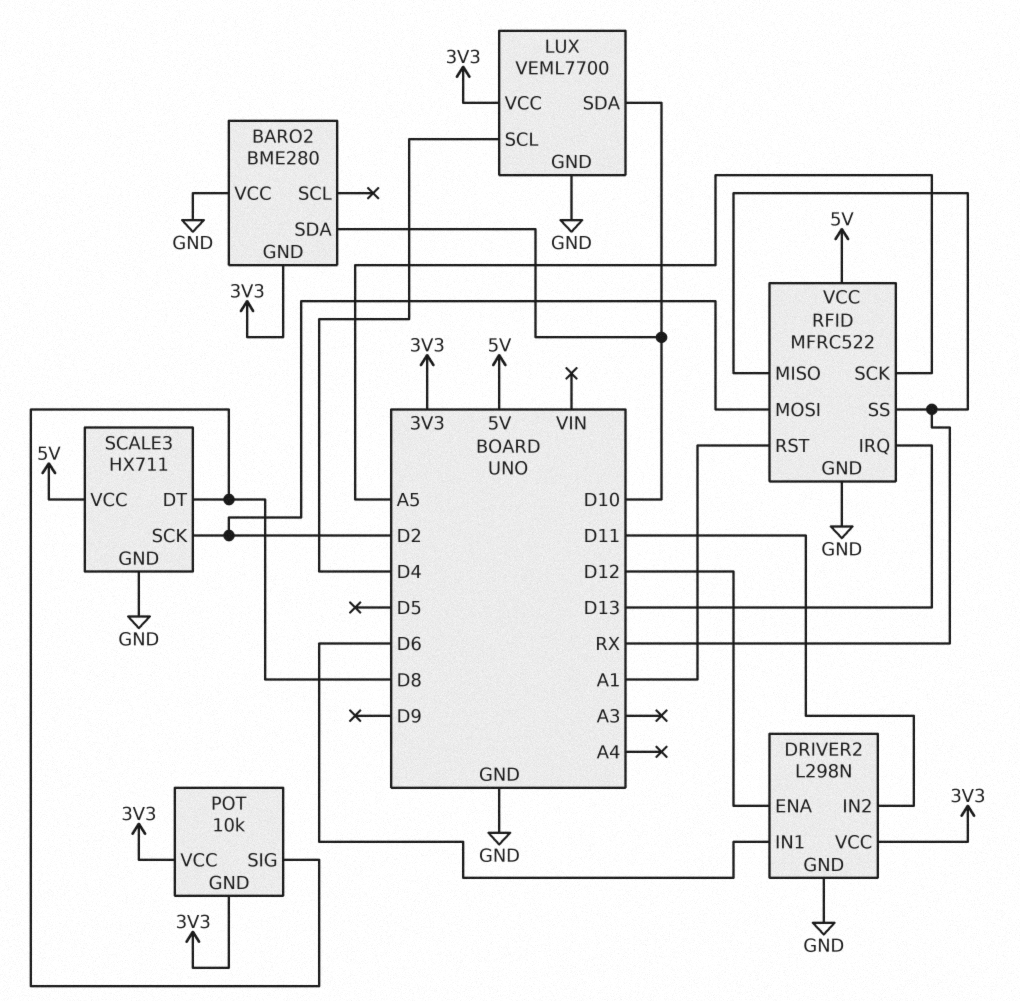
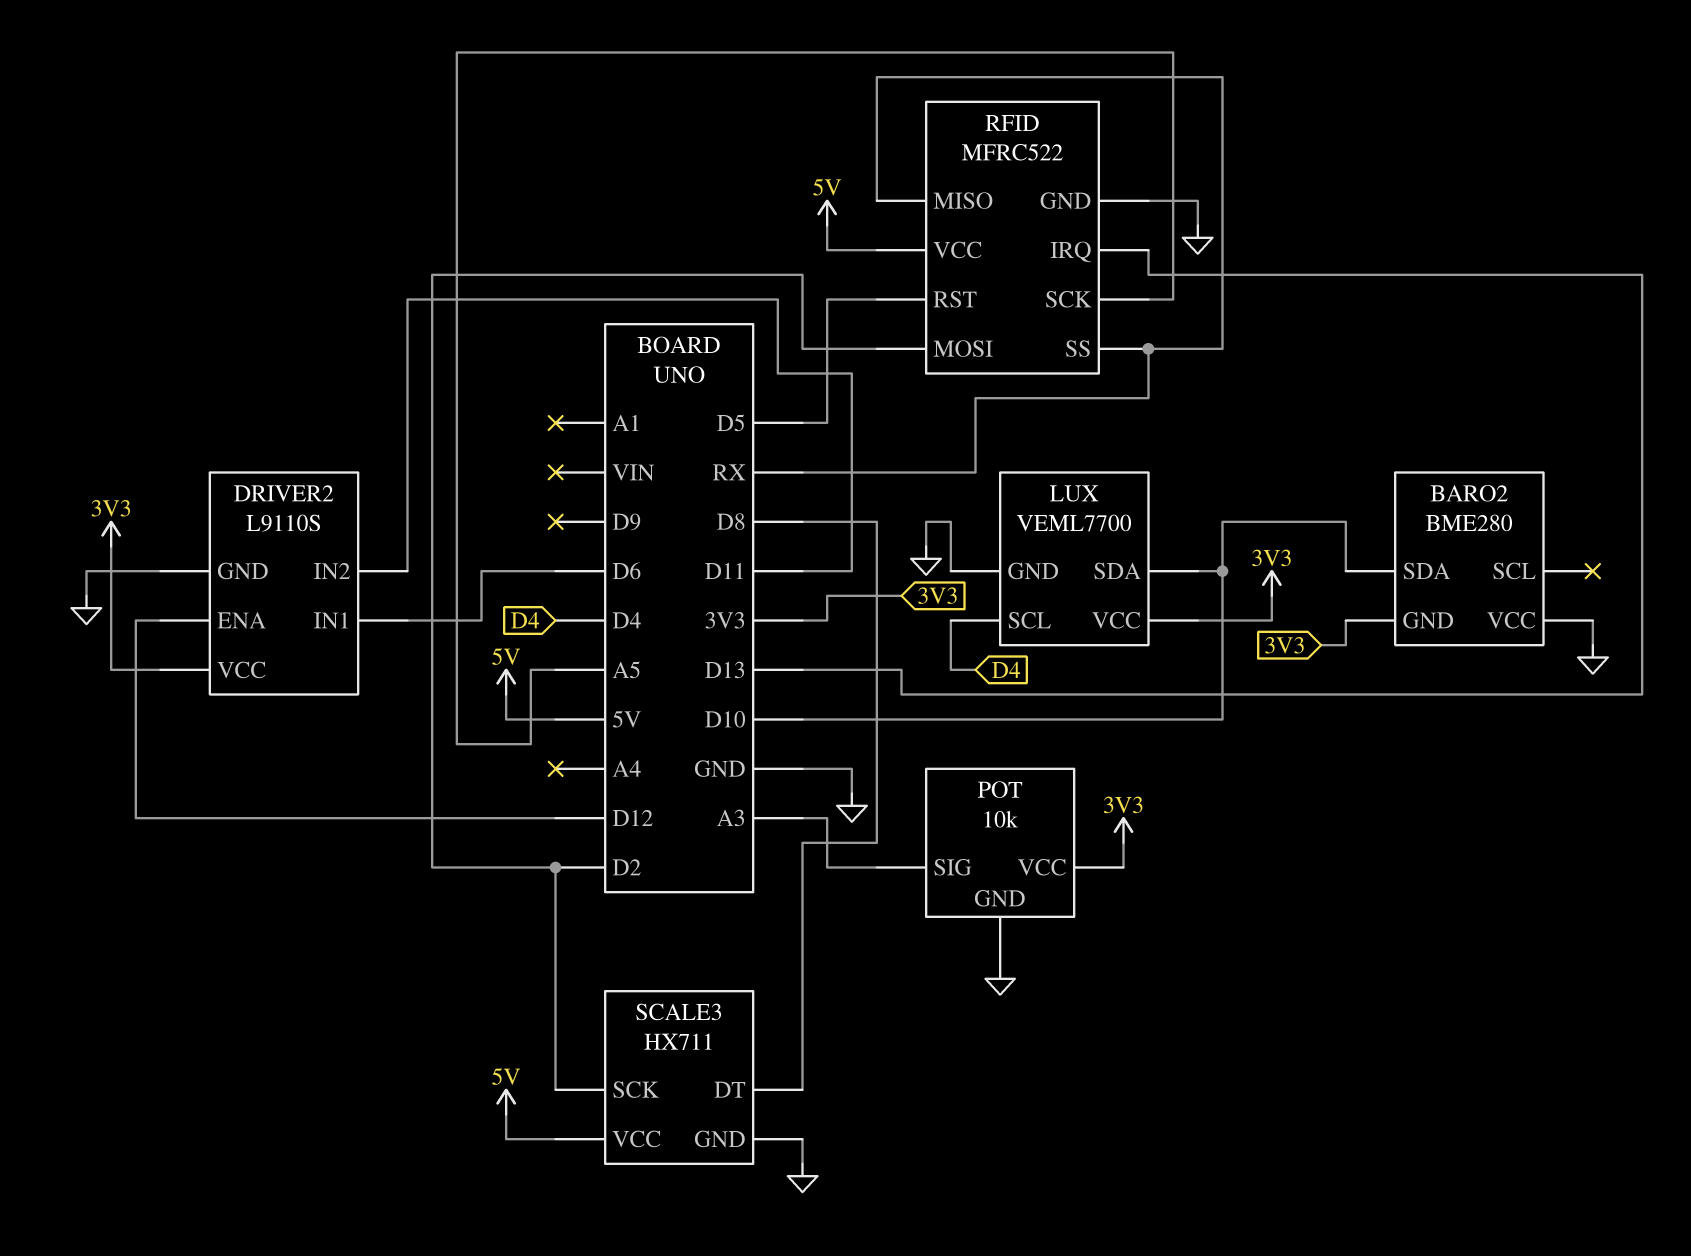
DRIVER2: L298N -> L9110S
POT pin GND: 3V3 -> GND
POT pin SIG: D8 -> A3
RFID pin RST: A1 -> D5

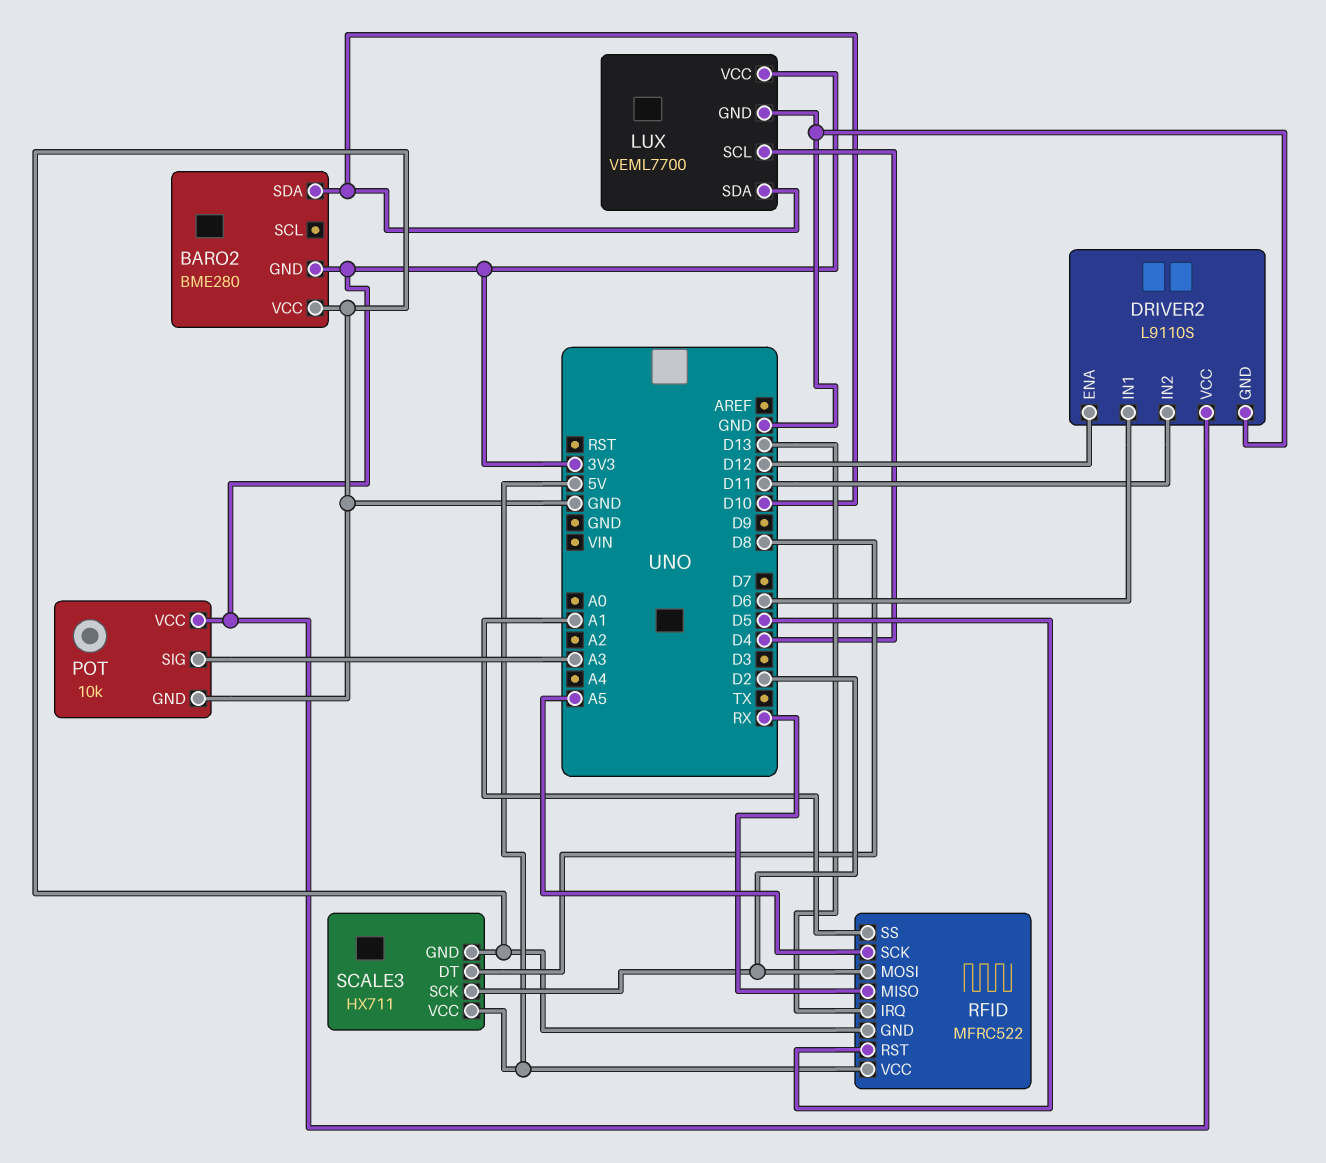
RFID pin SS: RX -> A1

